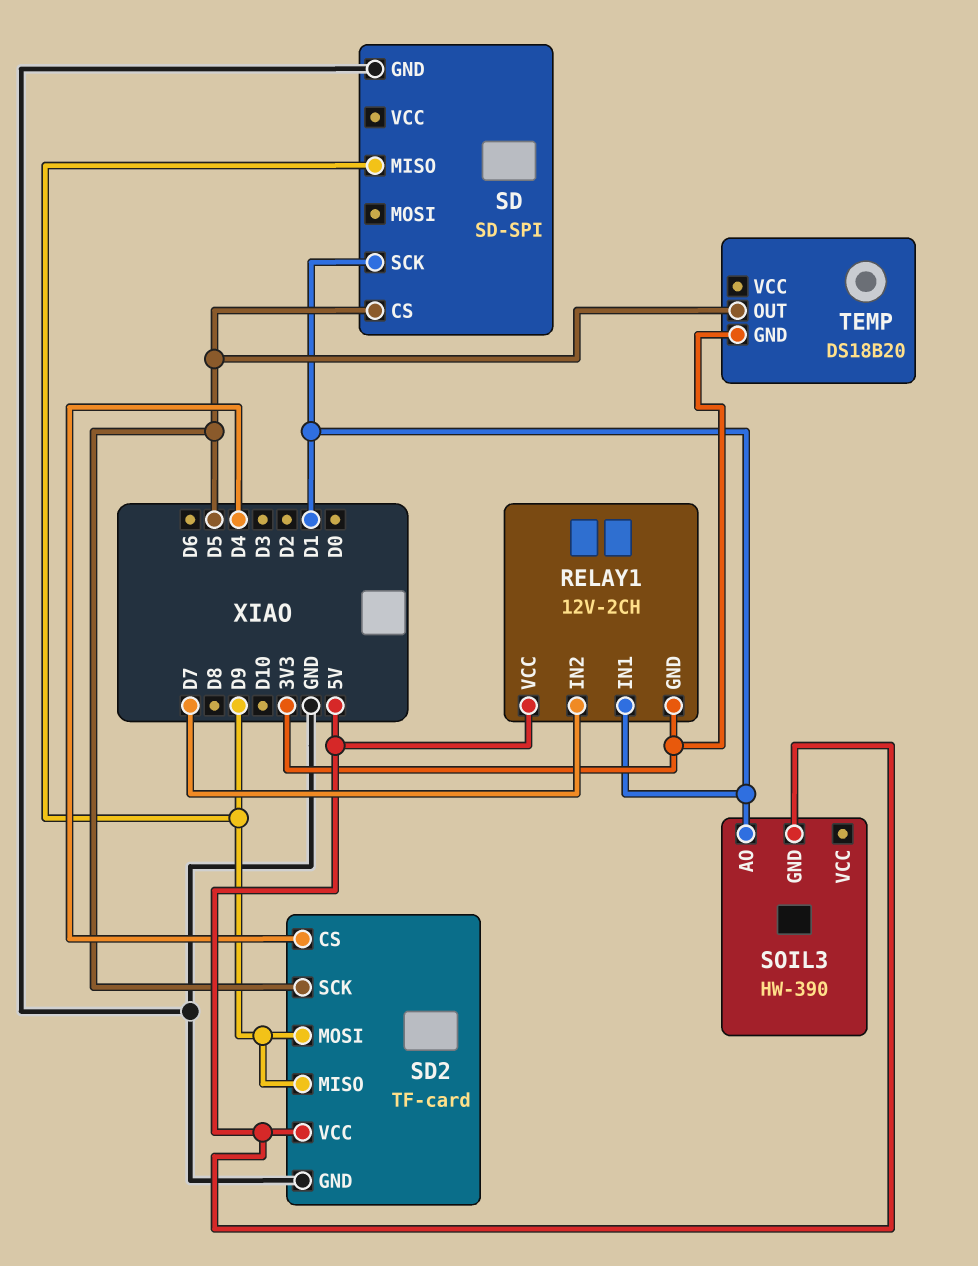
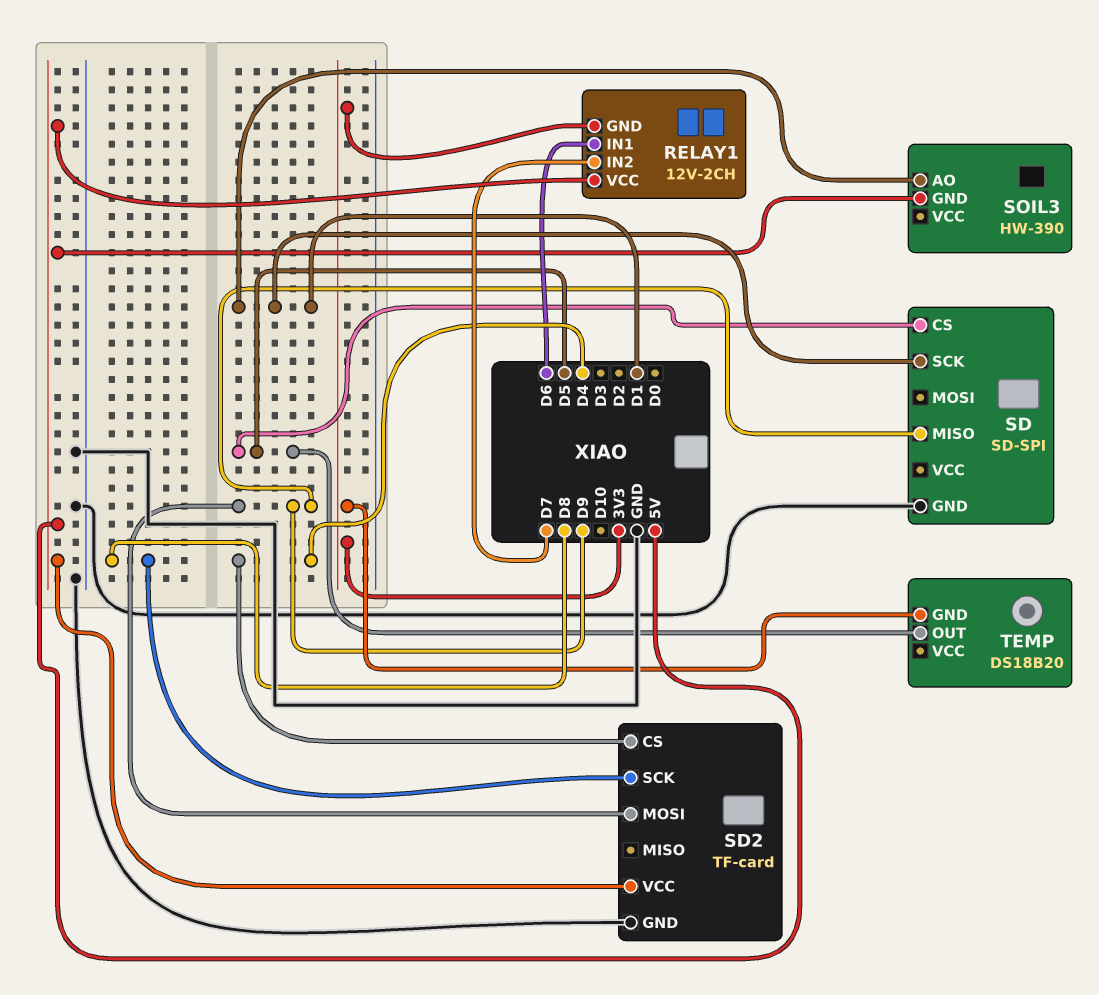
RELAY1 pin IN1: D1 -> D6
SD2 pin MISO: D9 -> none
SD2 pin SCK: D5 -> D8

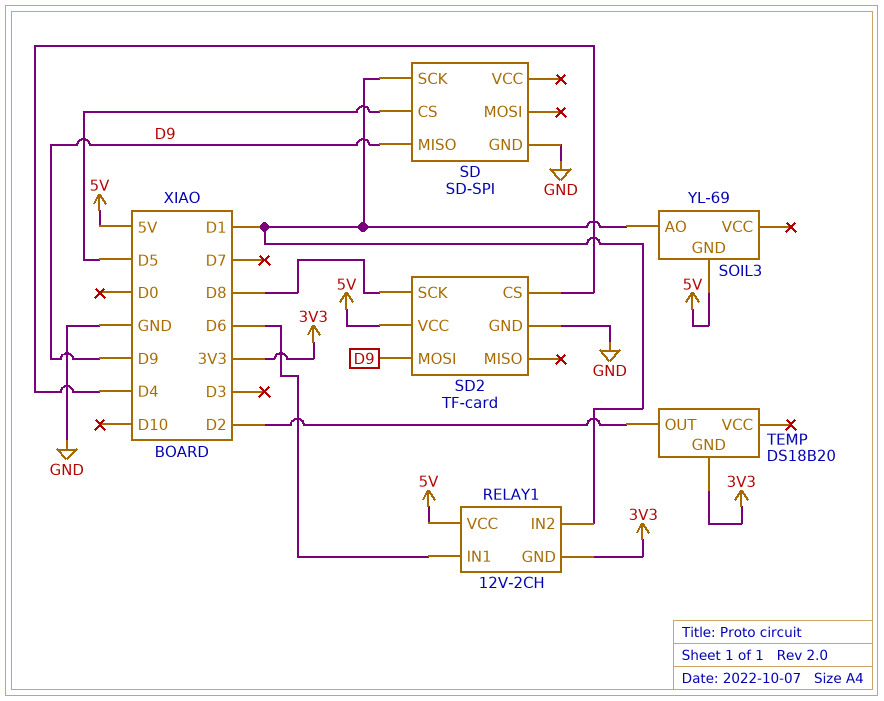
RELAY1 pin IN2: D7 -> D1
SOIL3: HW-390 -> YL-69
TEMP pin OUT: D5 -> D2

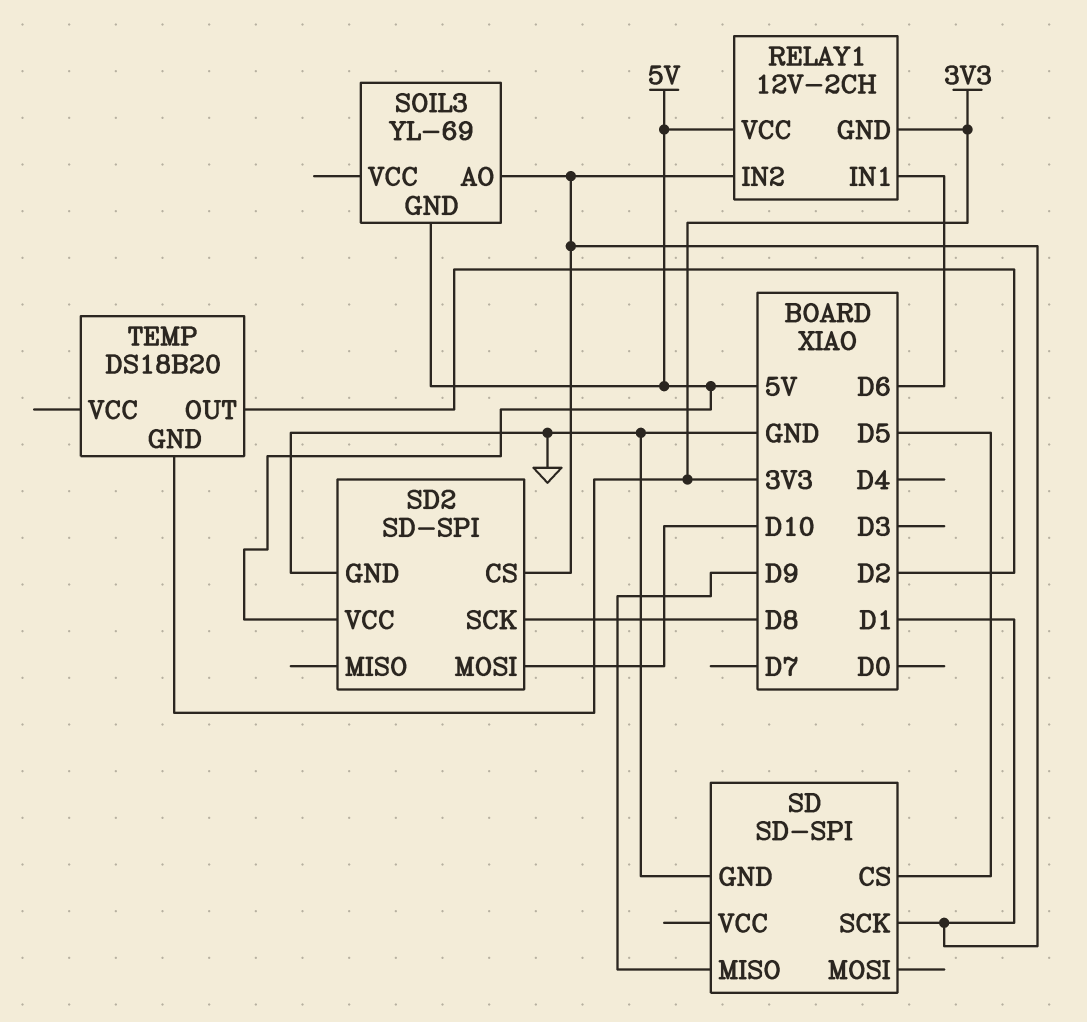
SD2: TF-card -> SD-SPI
SD2 pin CS: D4 -> D1
SD2 pin MOSI: D9 -> D10

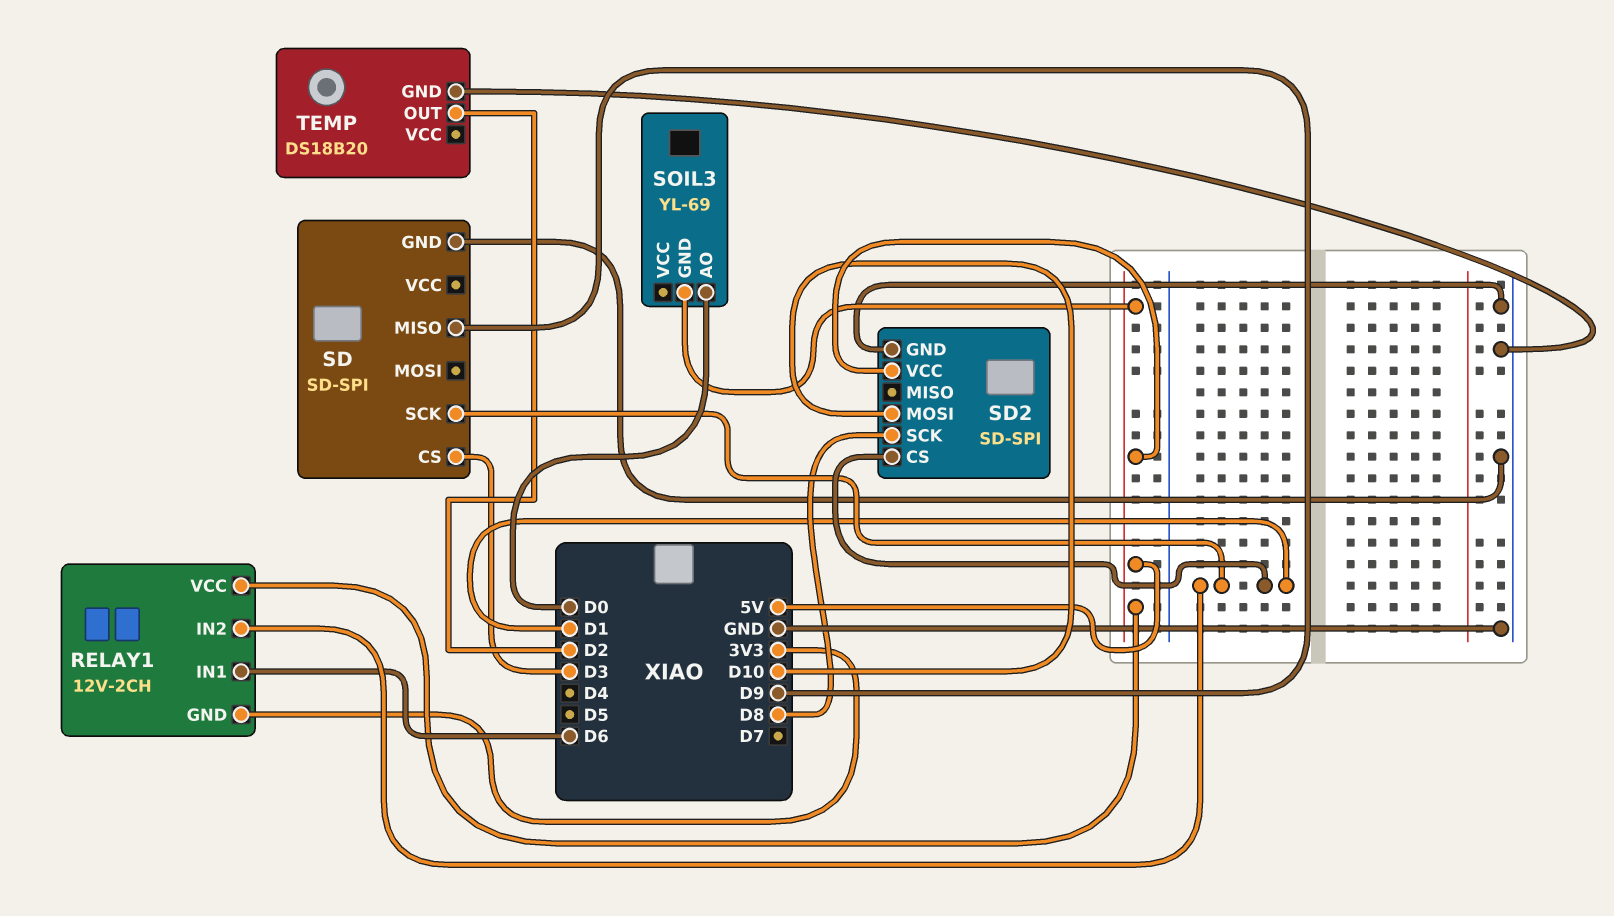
SD pin CS: D5 -> D3
SOIL3 pin AO: D1 -> D0
TEMP pin GND: 3V3 -> GND

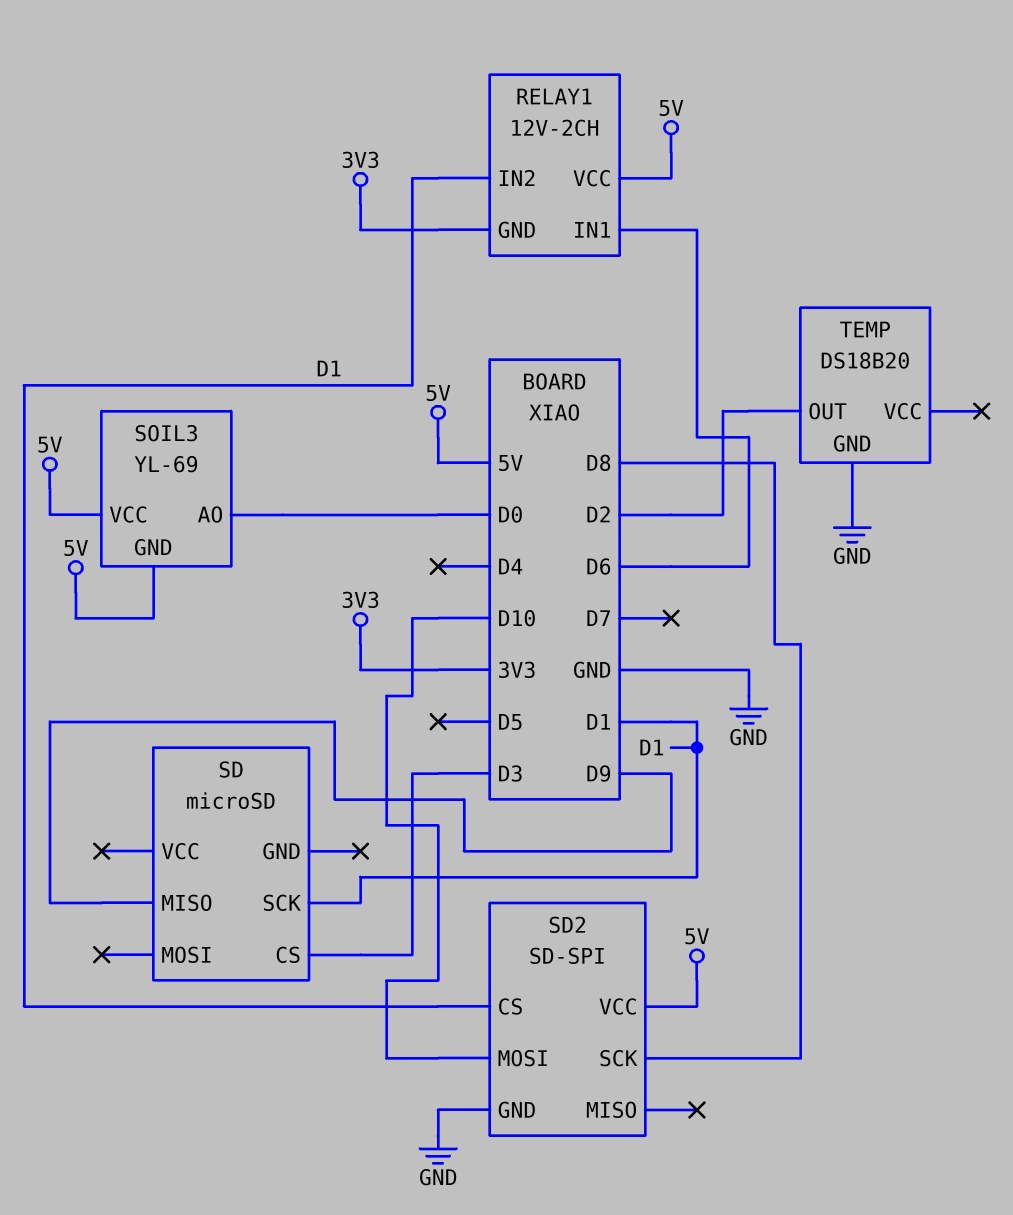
SD: SD-SPI -> microSD
SD pin GND: GND -> none
SOIL3 pin VCC: none -> 5V

